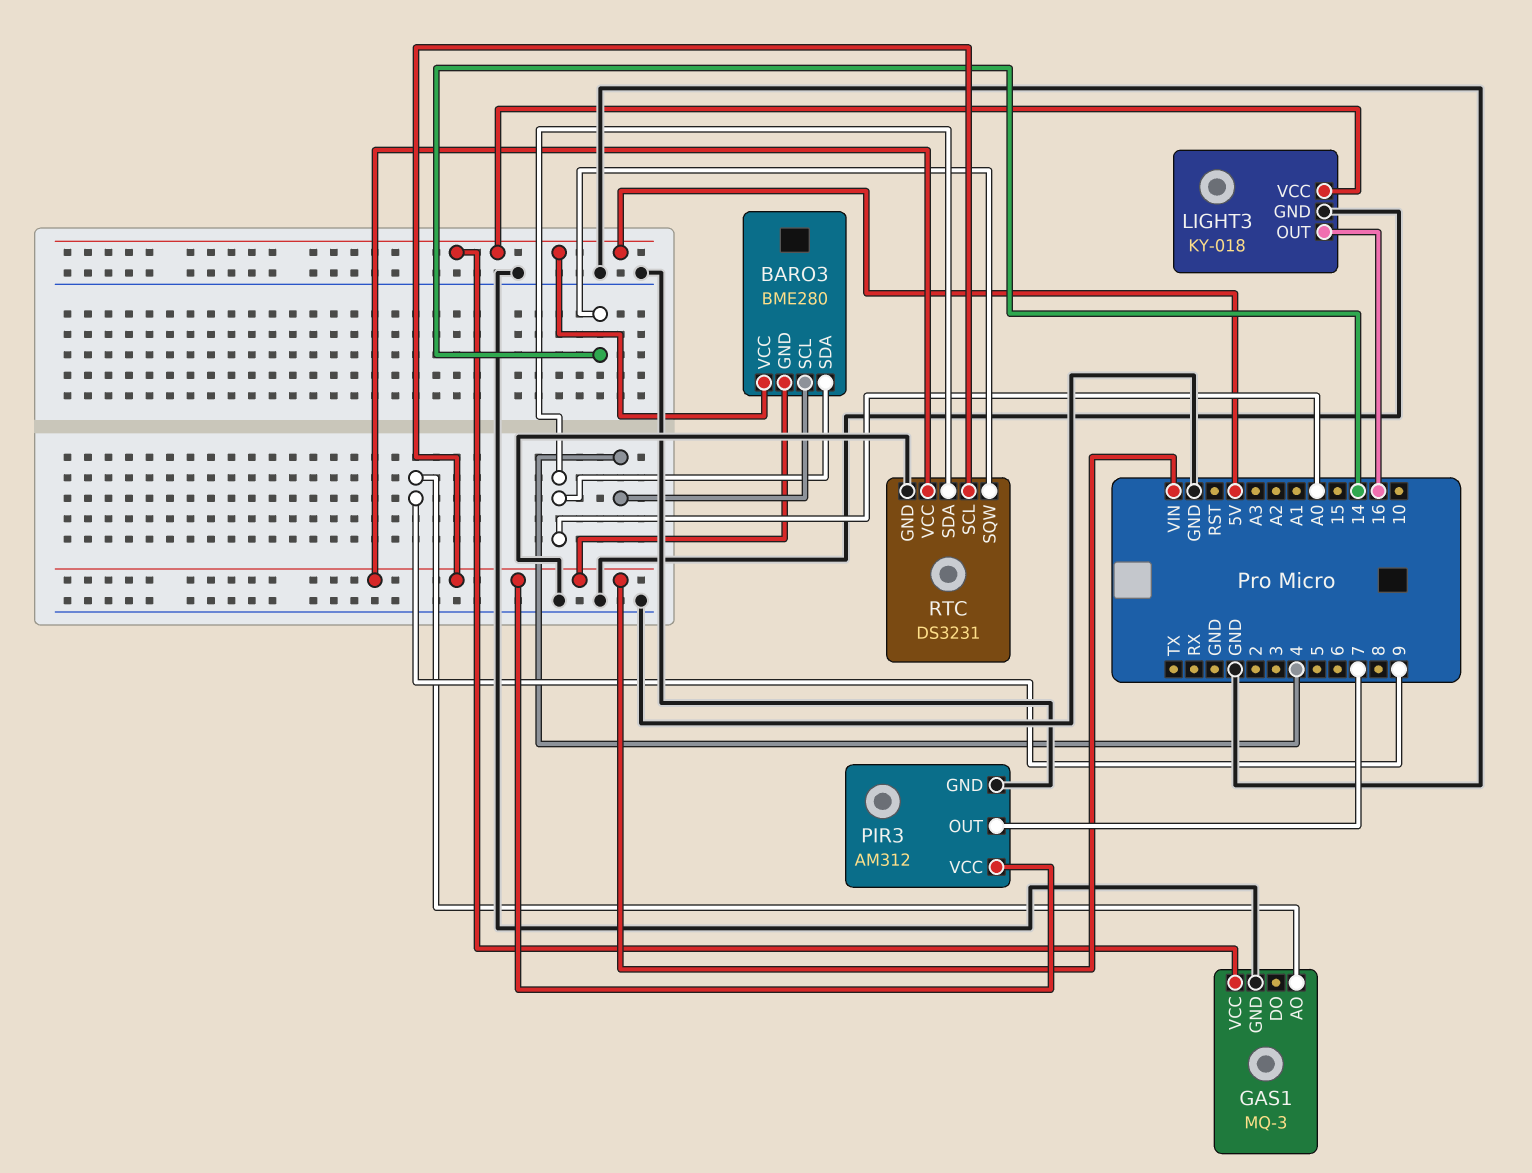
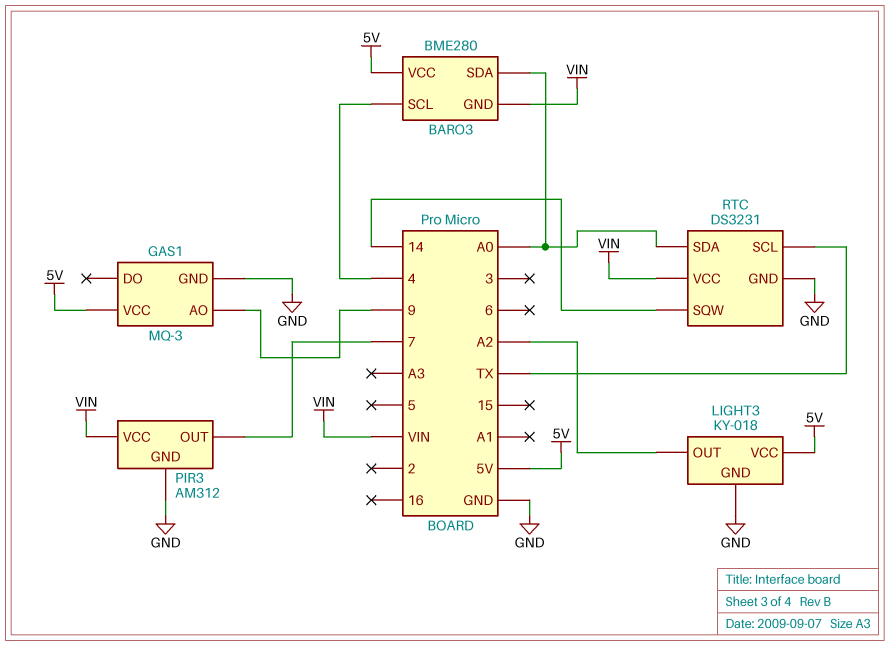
LIGHT3 pin OUT: 16 -> A2
RTC pin SCL: VIN -> TX

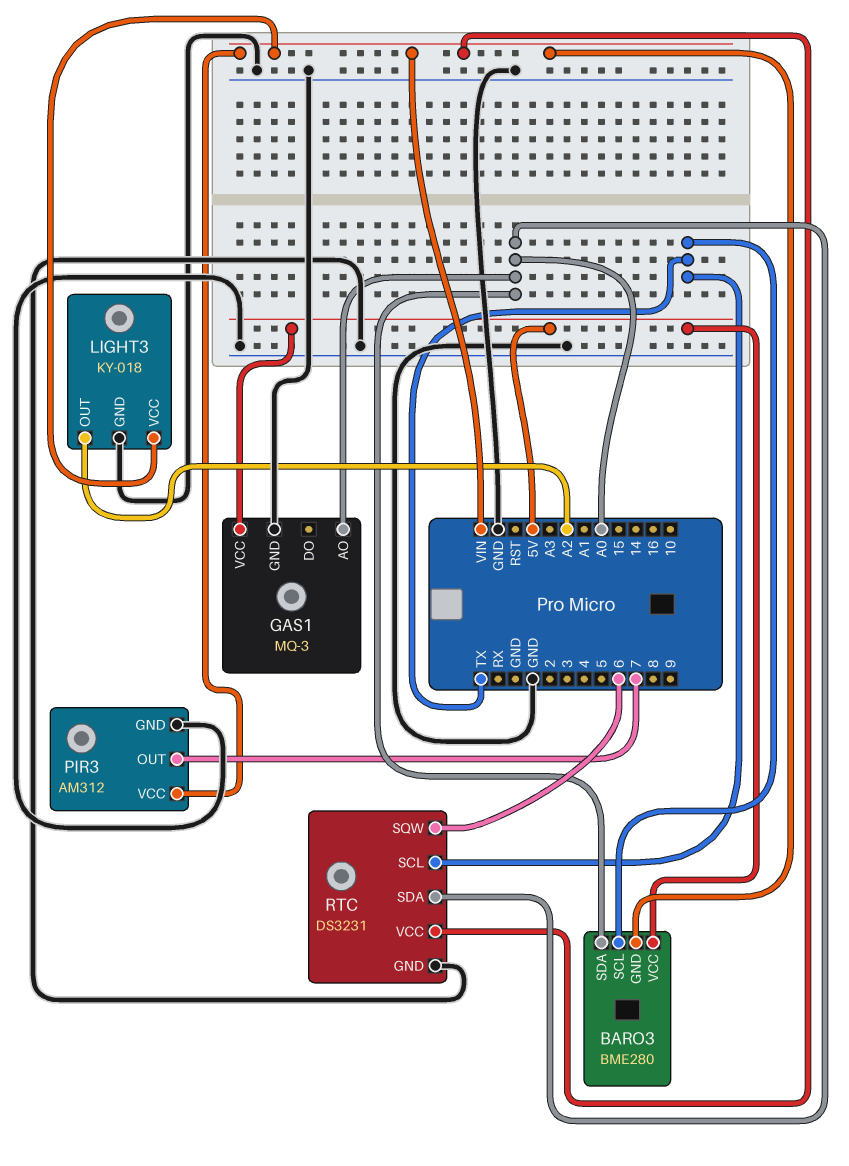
BARO3 pin SCL: 4 -> TX
GAS1 pin AO: 9 -> A0
LIGHT3 pin VCC: 5V -> VIN
RTC pin SQW: 14 -> 6

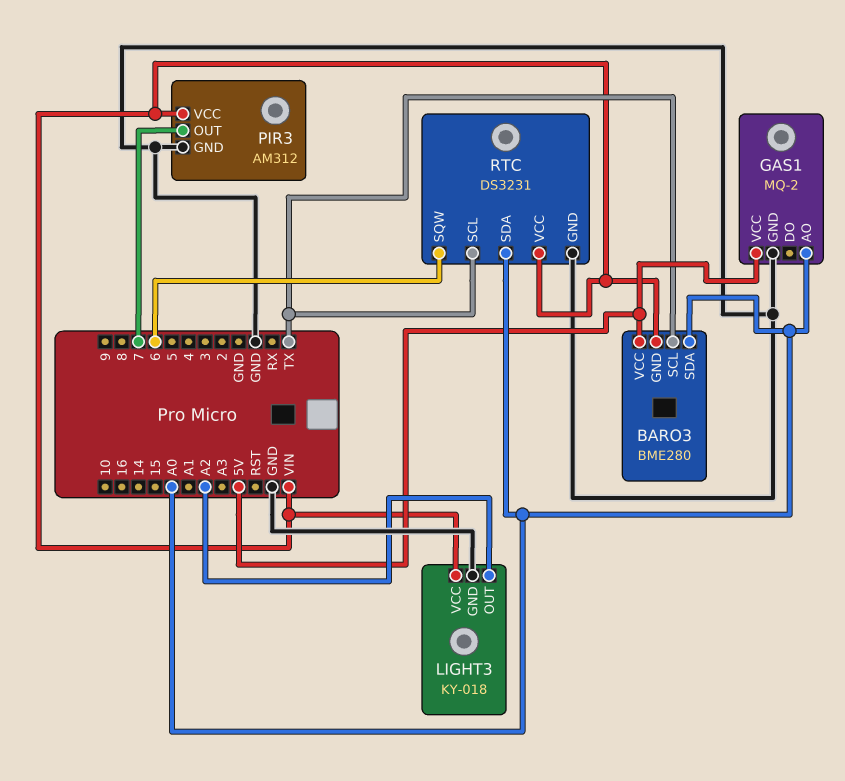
GAS1: MQ-3 -> MQ-2

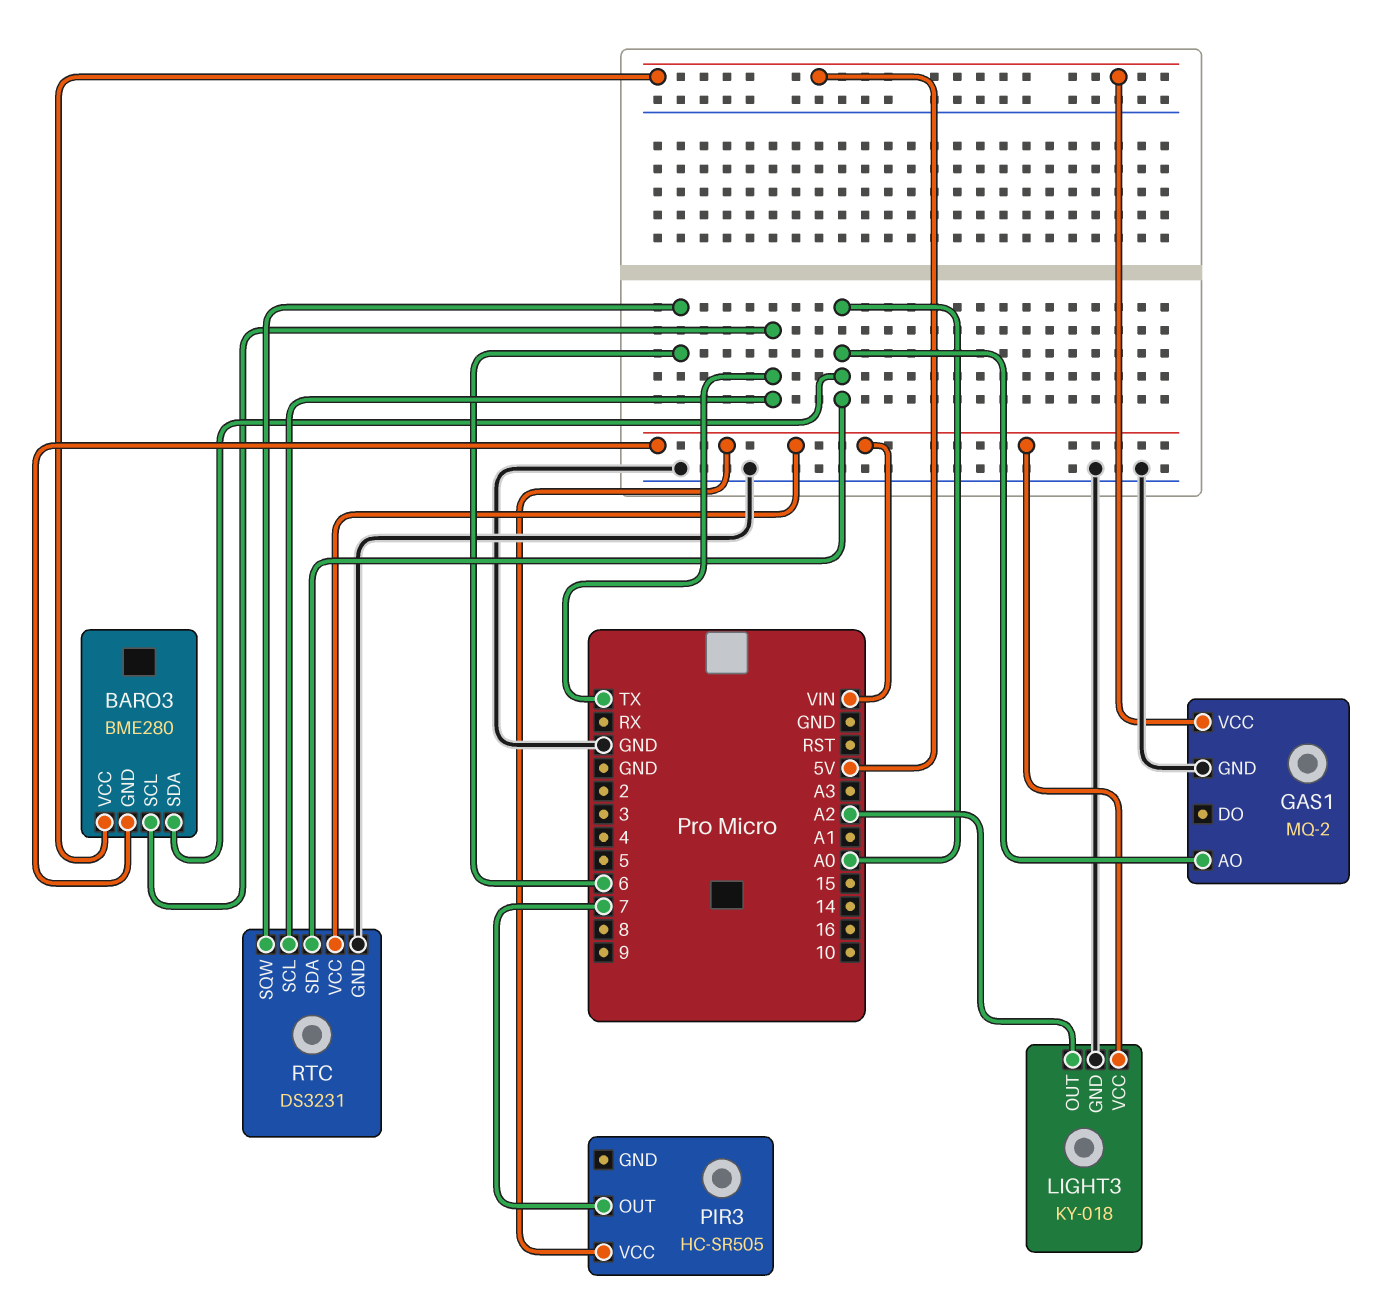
PIR3: AM312 -> HC-SR505
PIR3 pin GND: GND -> none

